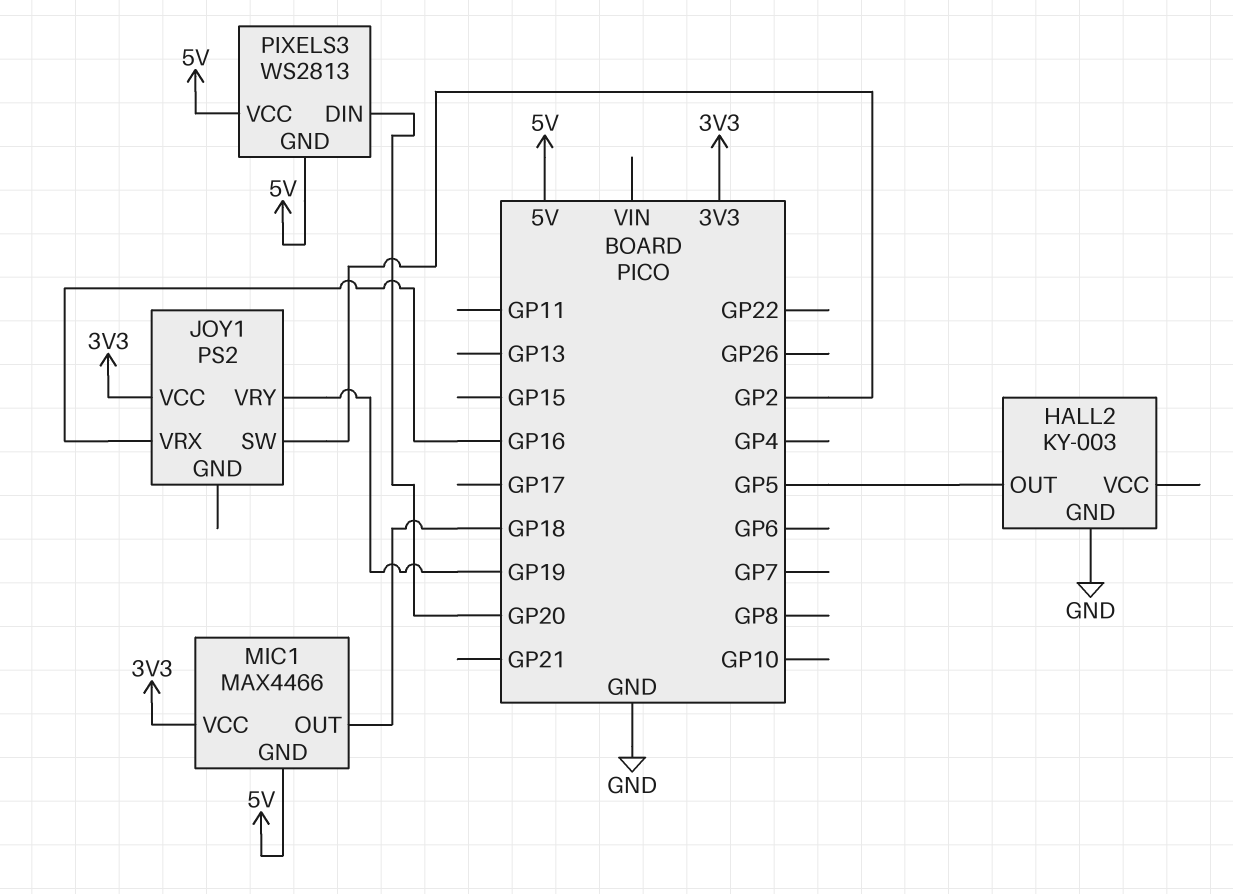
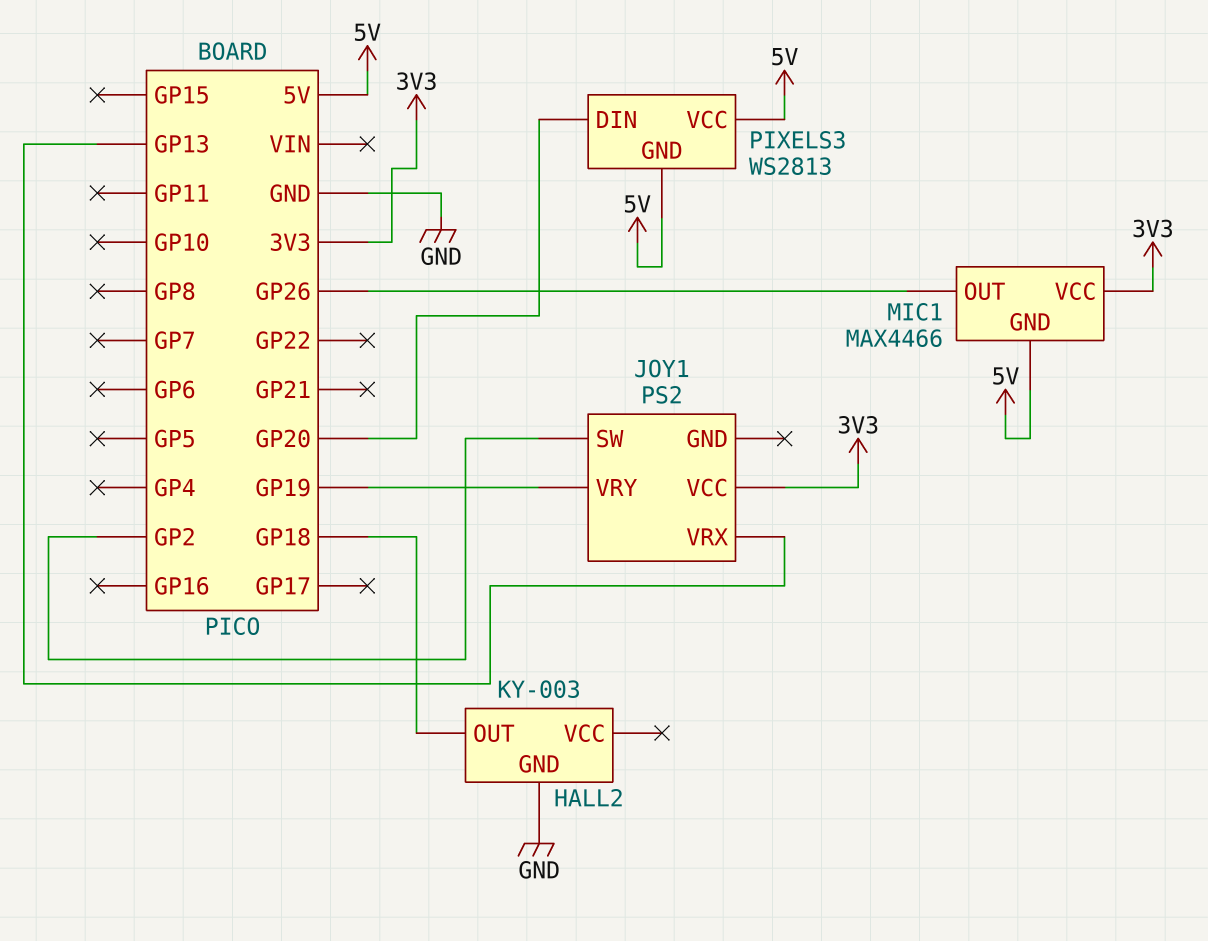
HALL2 pin OUT: GP5 -> GP18
JOY1 pin VRX: GP16 -> GP13
MIC1 pin OUT: GP18 -> GP26

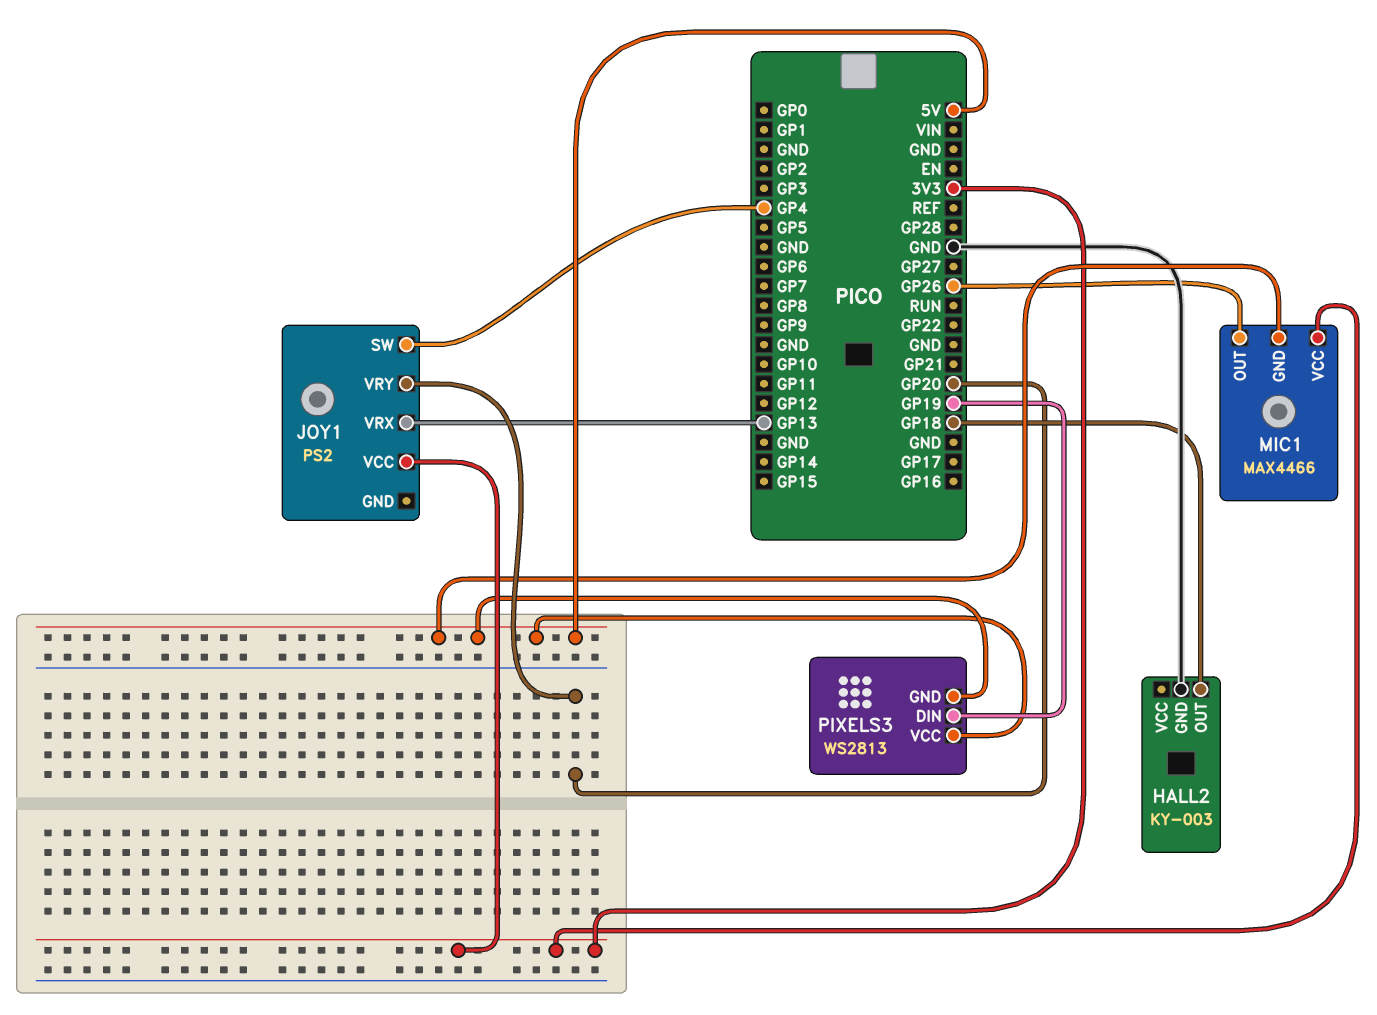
JOY1 pin SW: GP2 -> GP4
JOY1 pin VRY: GP19 -> GP20
PIXELS3 pin DIN: GP20 -> GP19

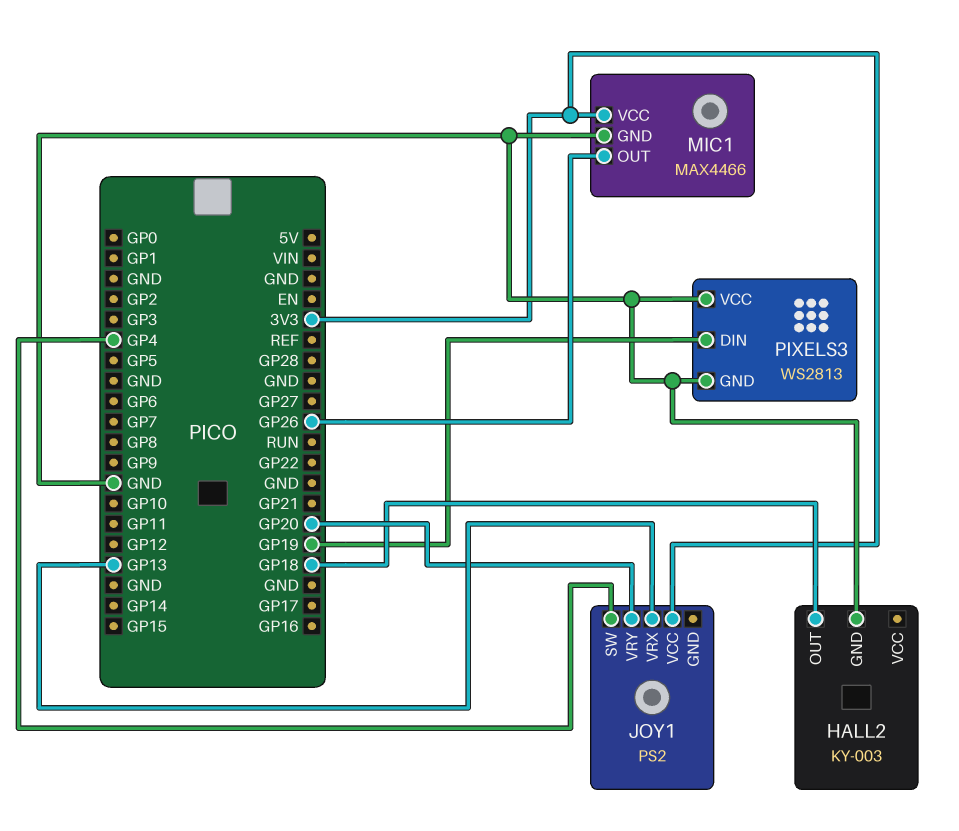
MIC1 pin GND: 5V -> GND
PIXELS3 pin GND: 5V -> GND
PIXELS3 pin VCC: 5V -> GND

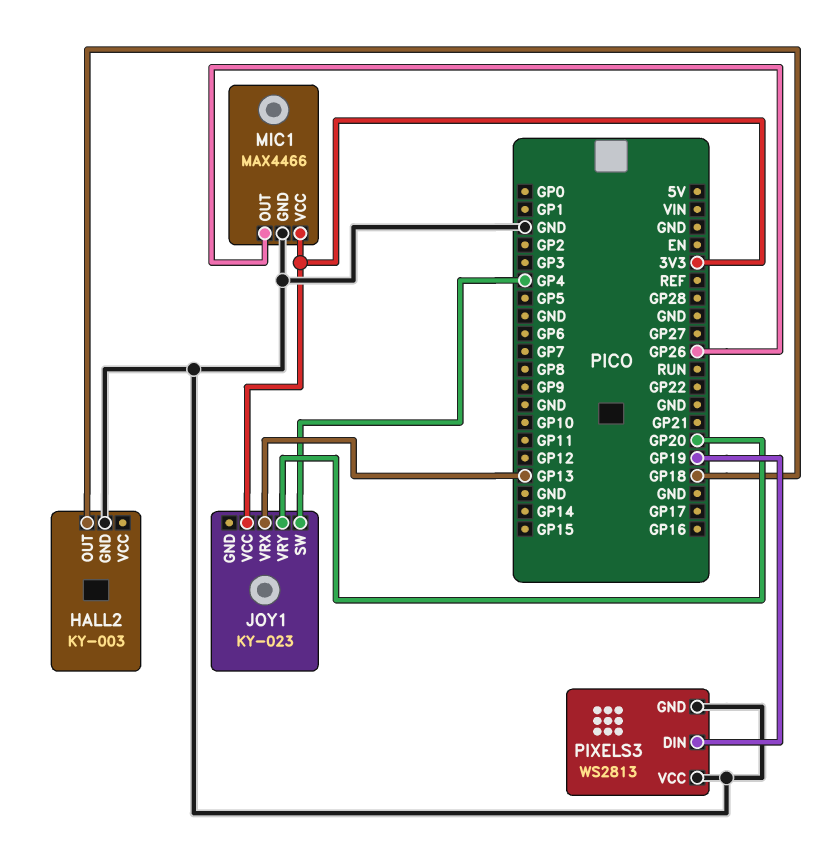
JOY1: PS2 -> KY-023

